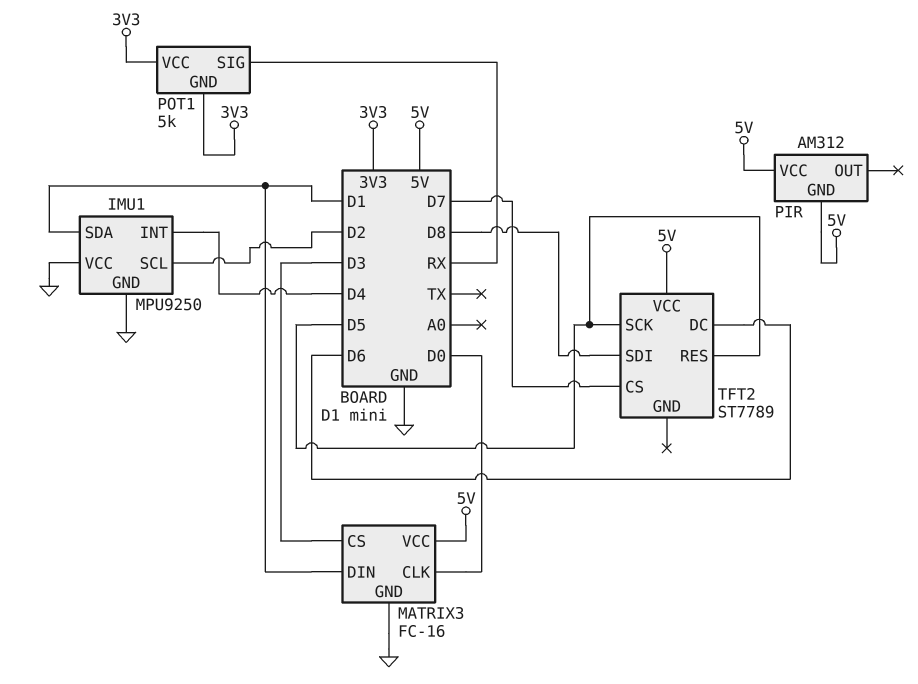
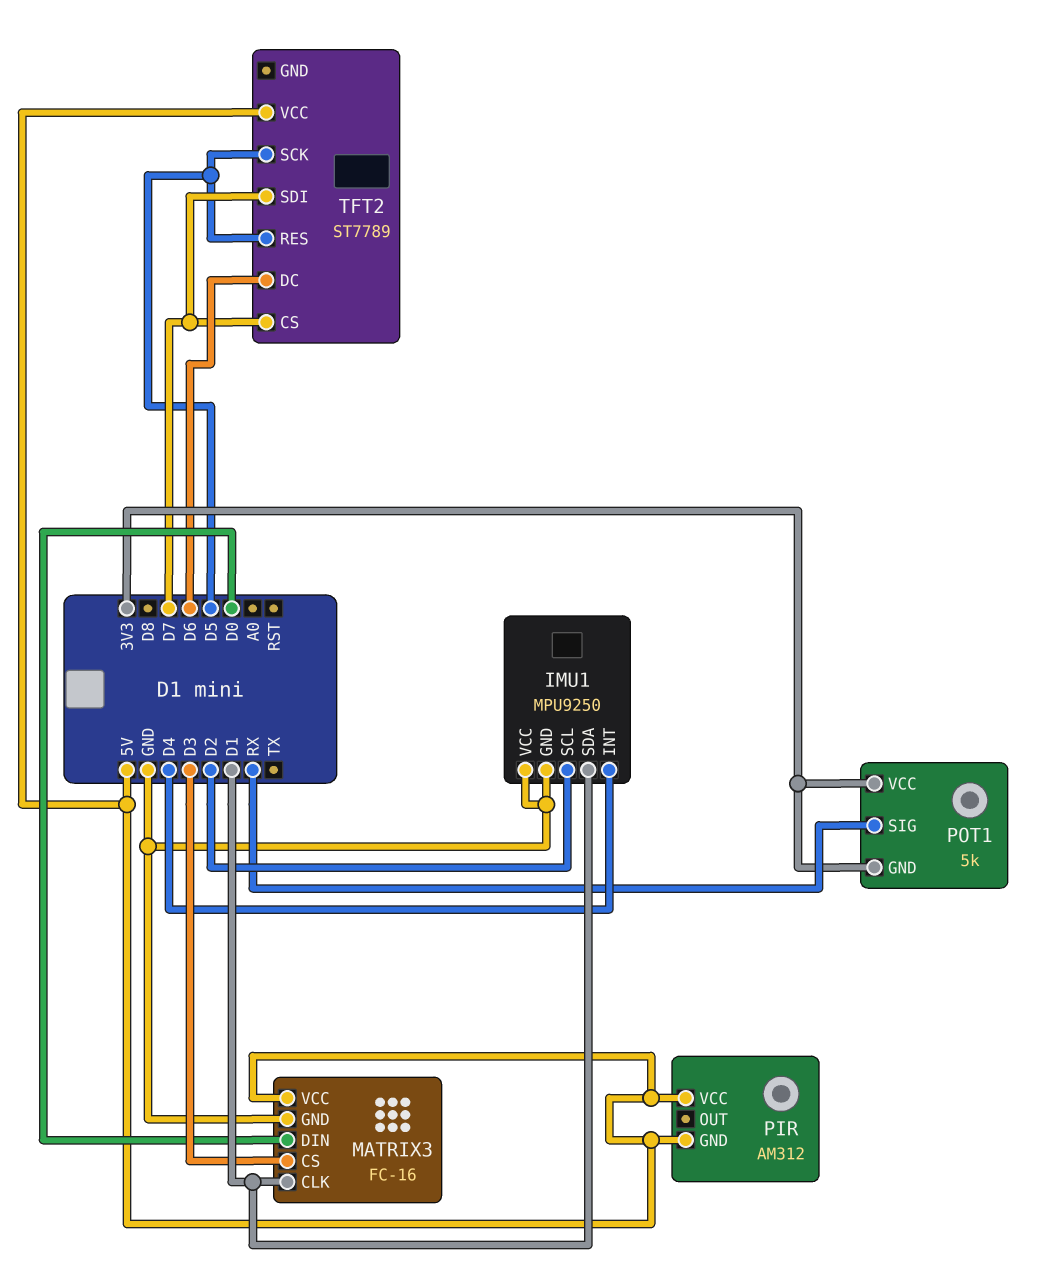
MATRIX3 pin CLK: D0 -> D1
MATRIX3 pin DIN: D1 -> D0
TFT2 pin SDI: D8 -> D7

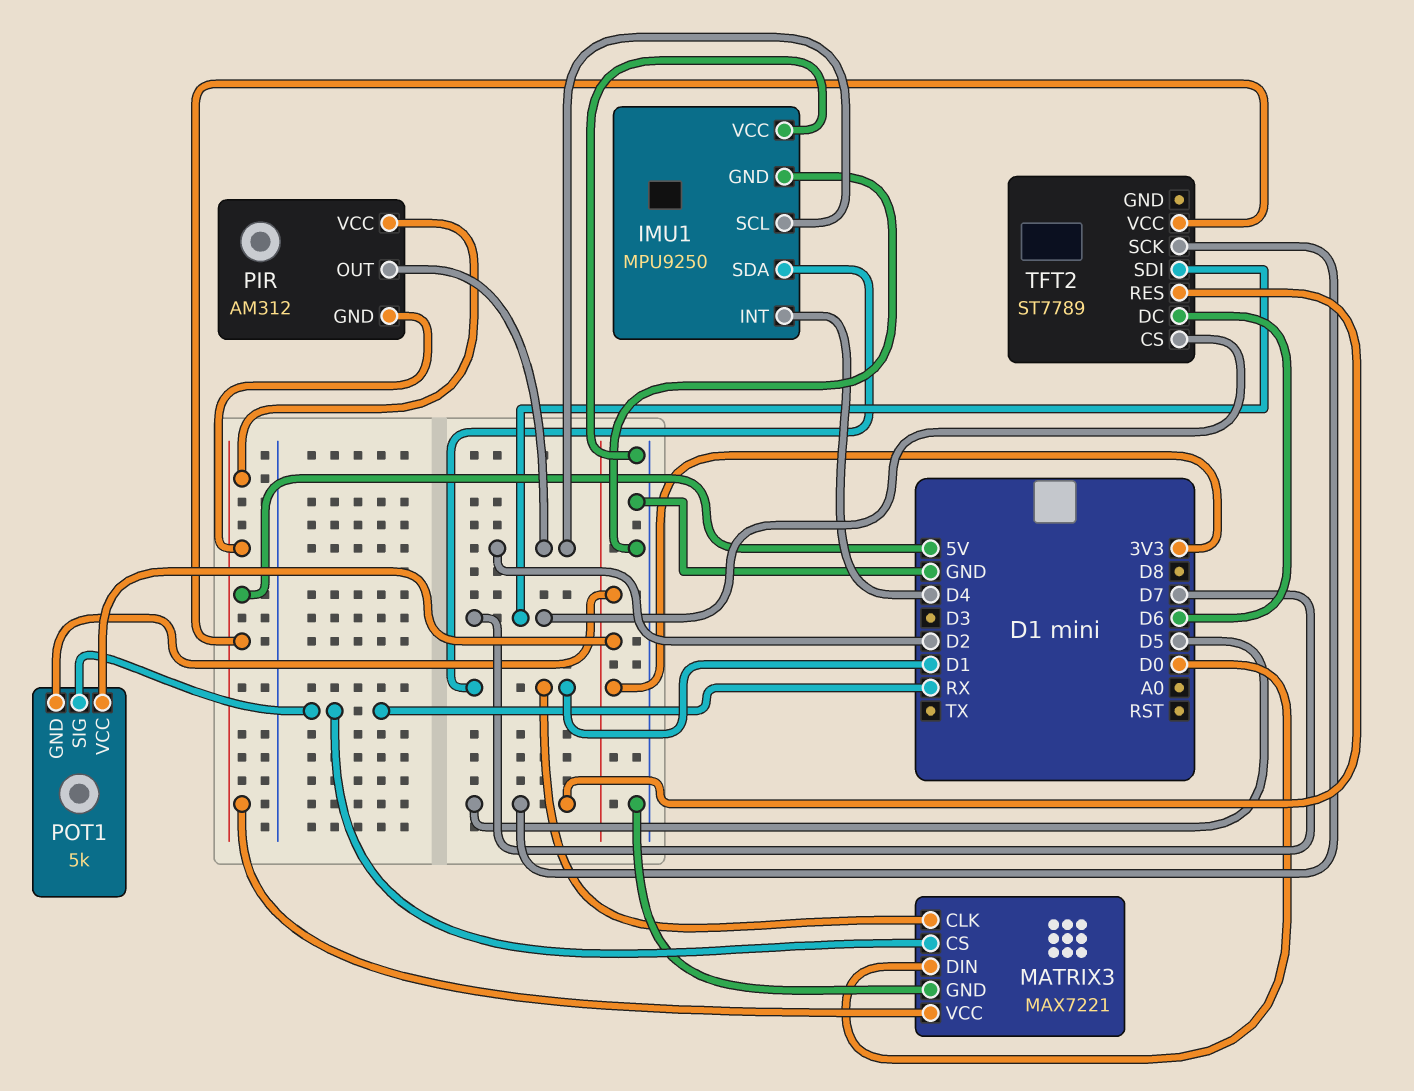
MATRIX3: FC-16 -> MAX7221
MATRIX3 pin CS: D3 -> RX
PIR pin OUT: none -> D2

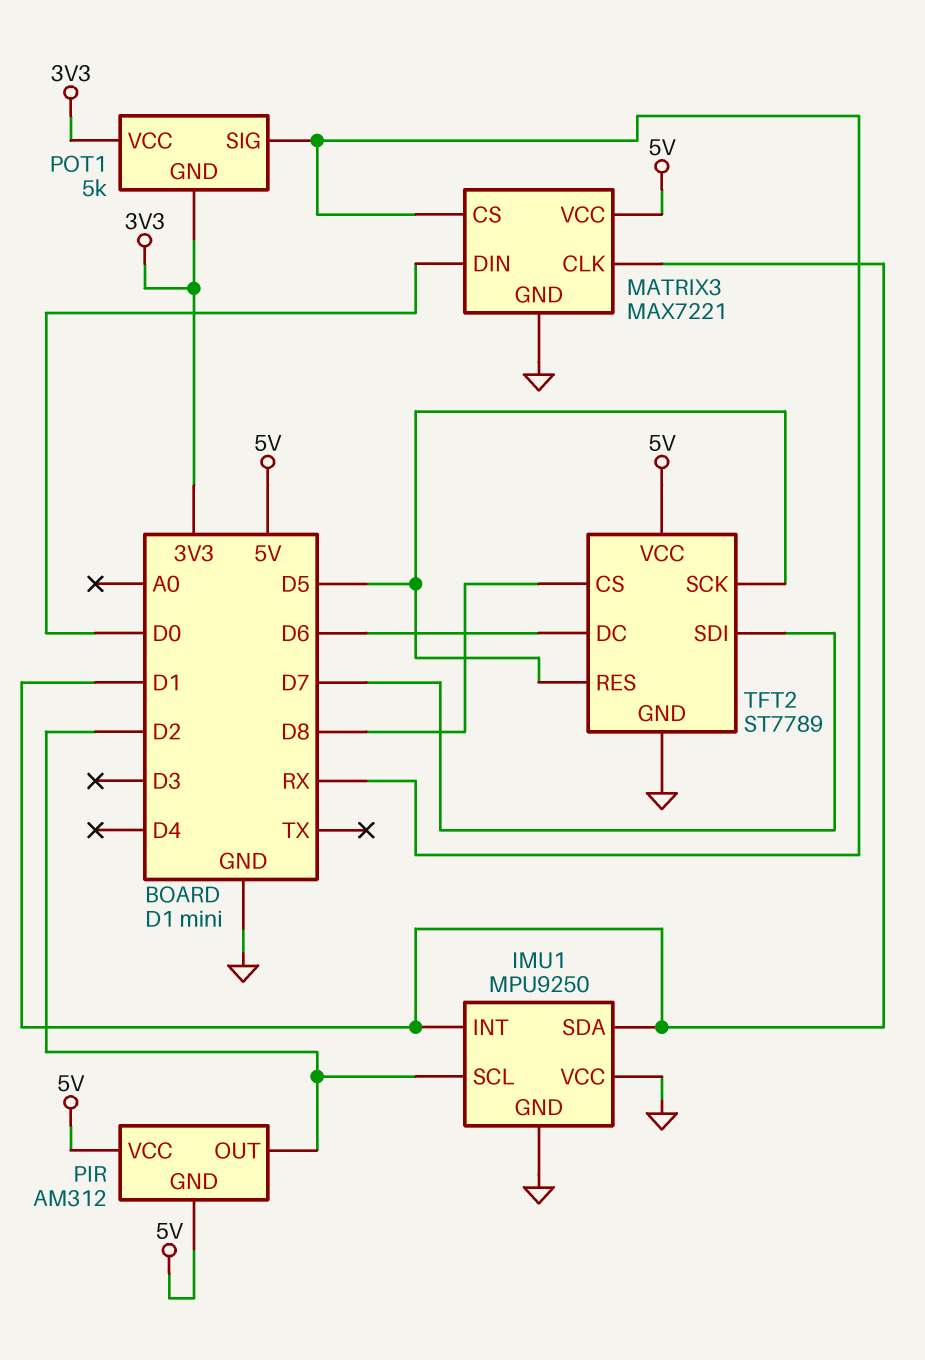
IMU1 pin INT: D4 -> D1
TFT2 pin CS: D7 -> D8
TFT2 pin GND: none -> GND

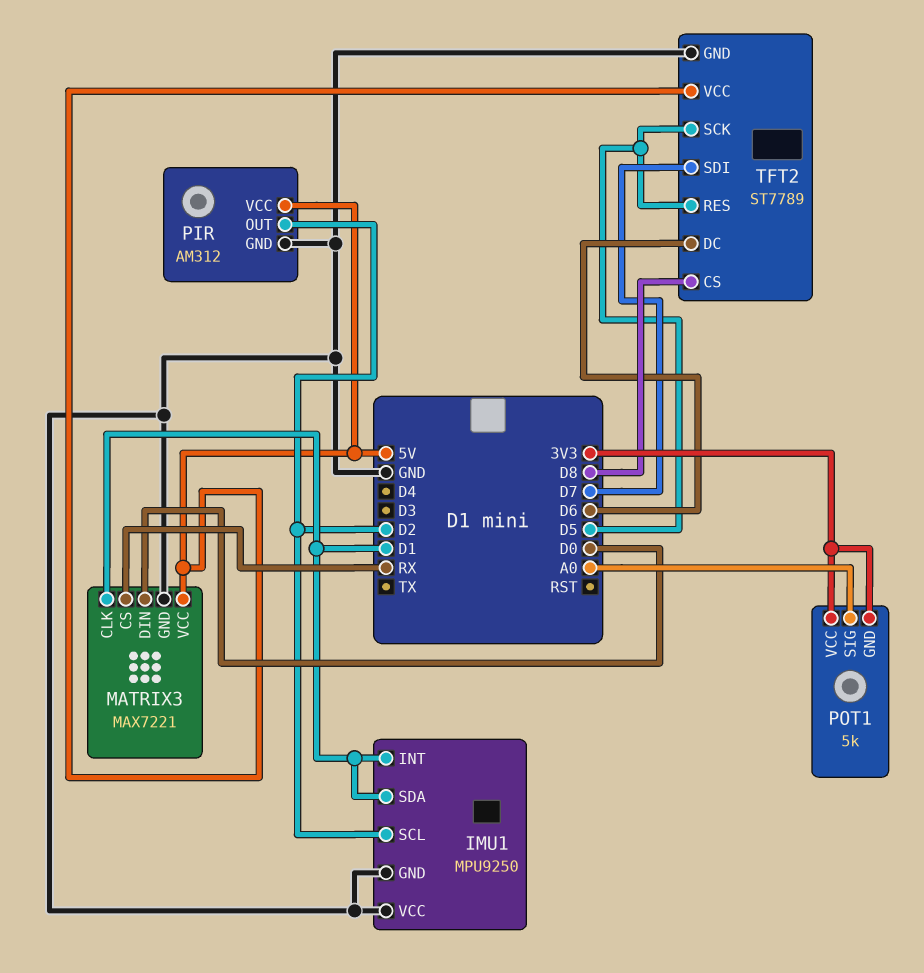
PIR pin GND: 5V -> GND
POT1 pin SIG: RX -> A0

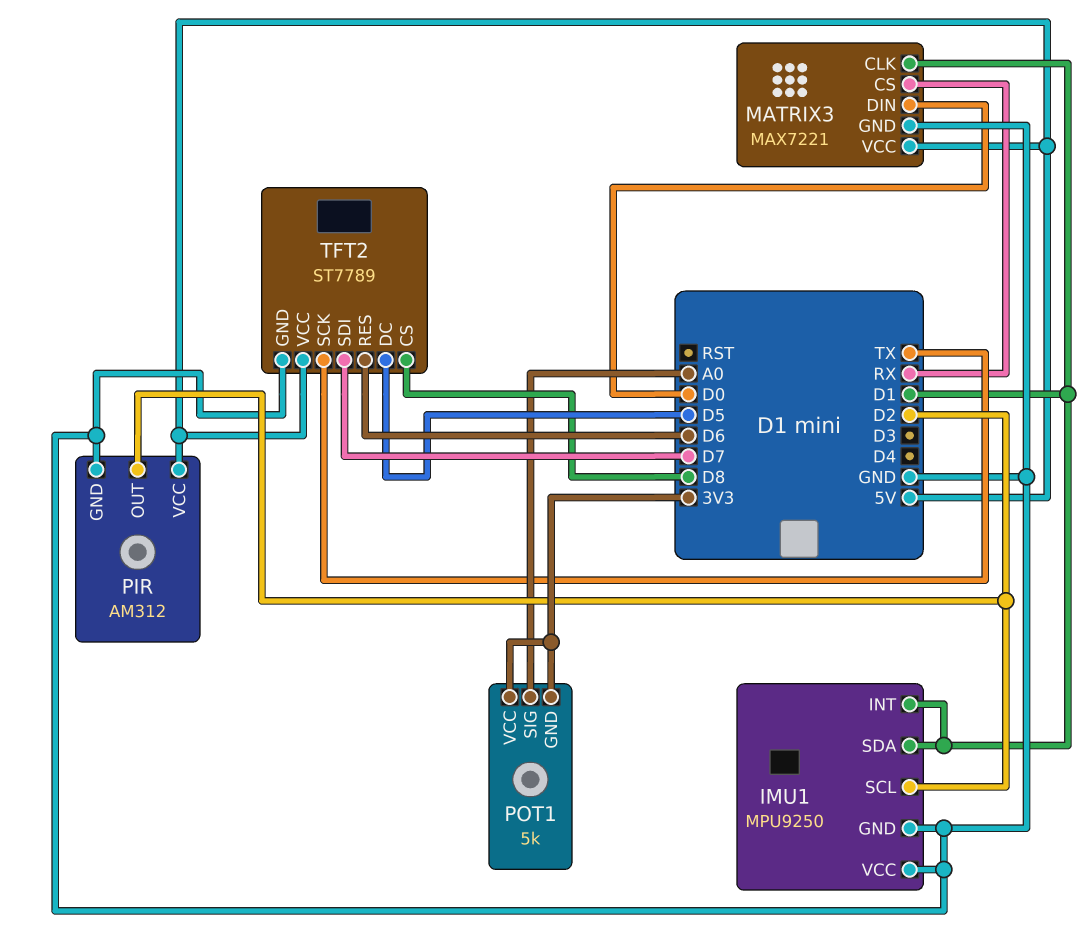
TFT2 pin DC: D6 -> D5
TFT2 pin RES: D5 -> D6
TFT2 pin SCK: D5 -> TX

